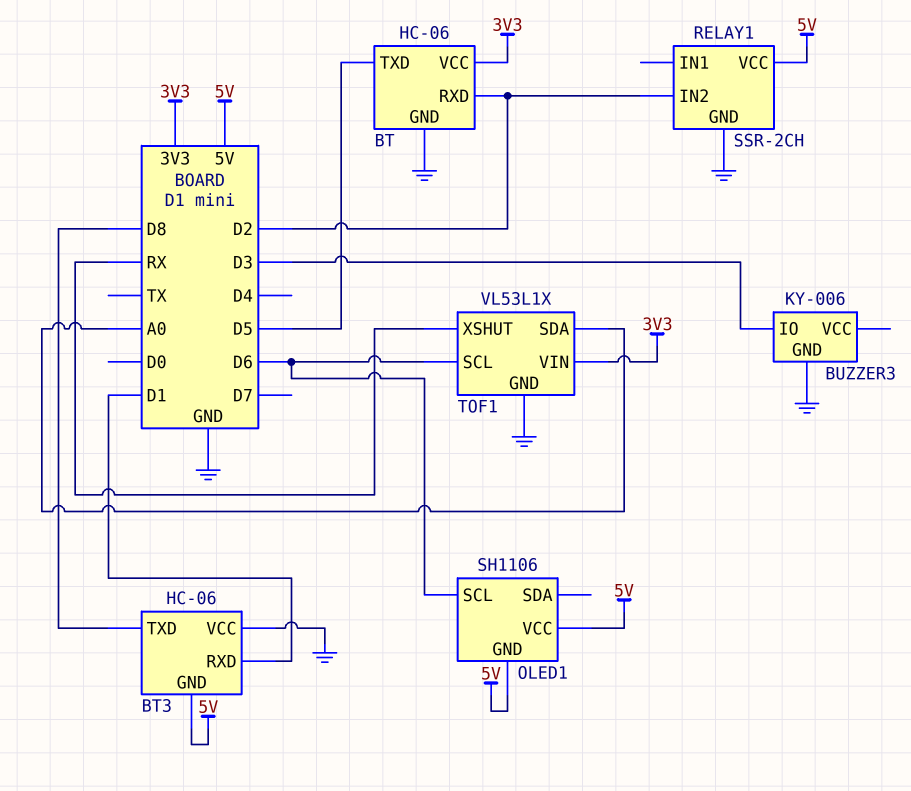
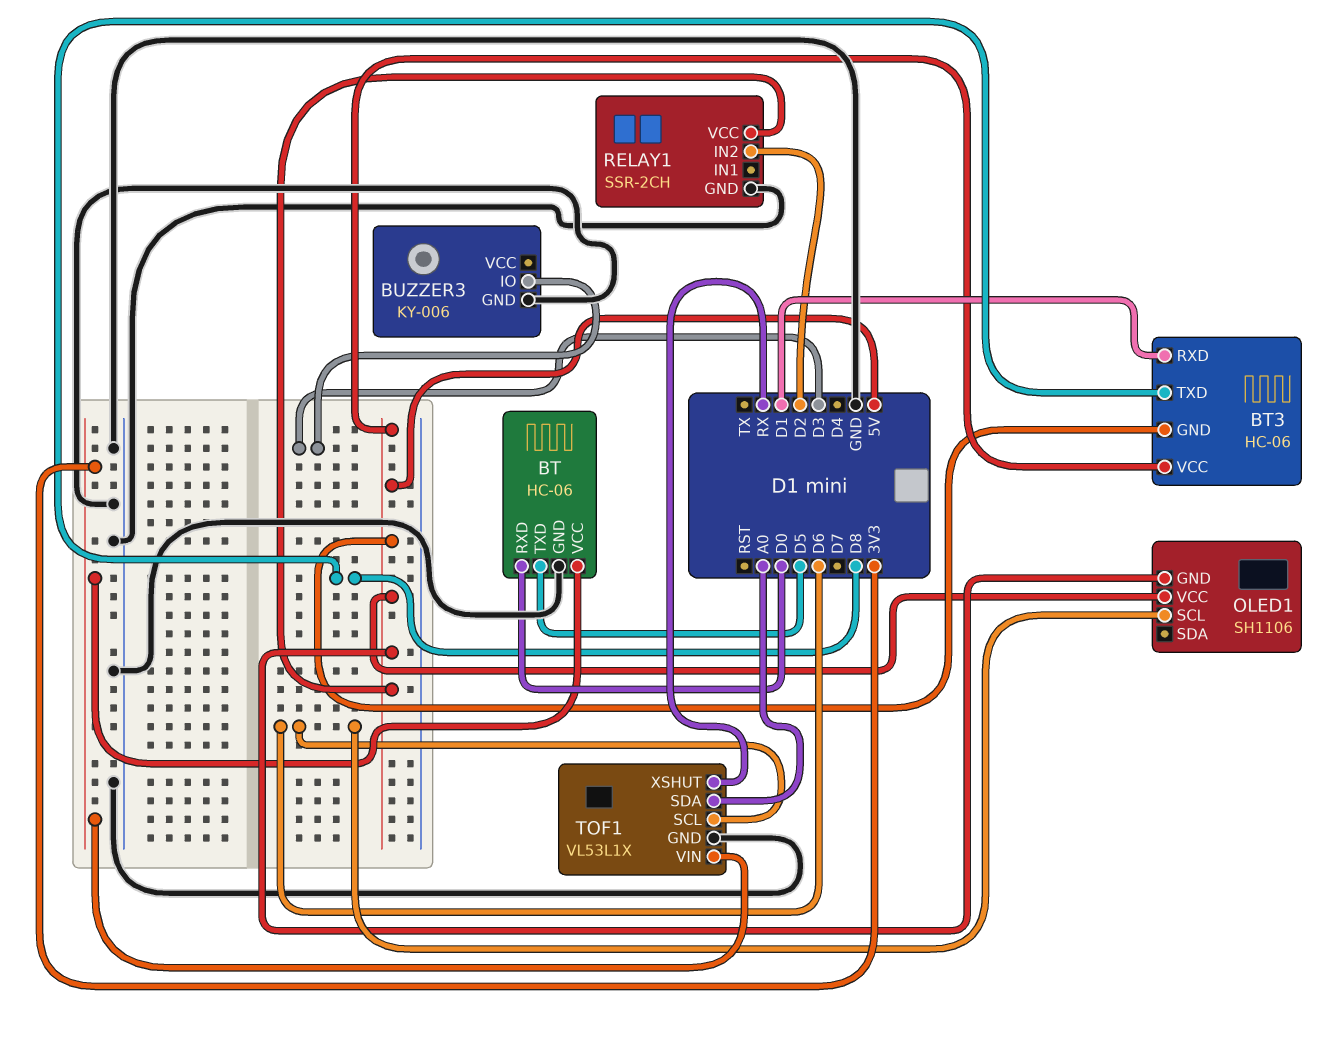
BT pin RXD: D2 -> D0
BT3 pin VCC: GND -> 5V

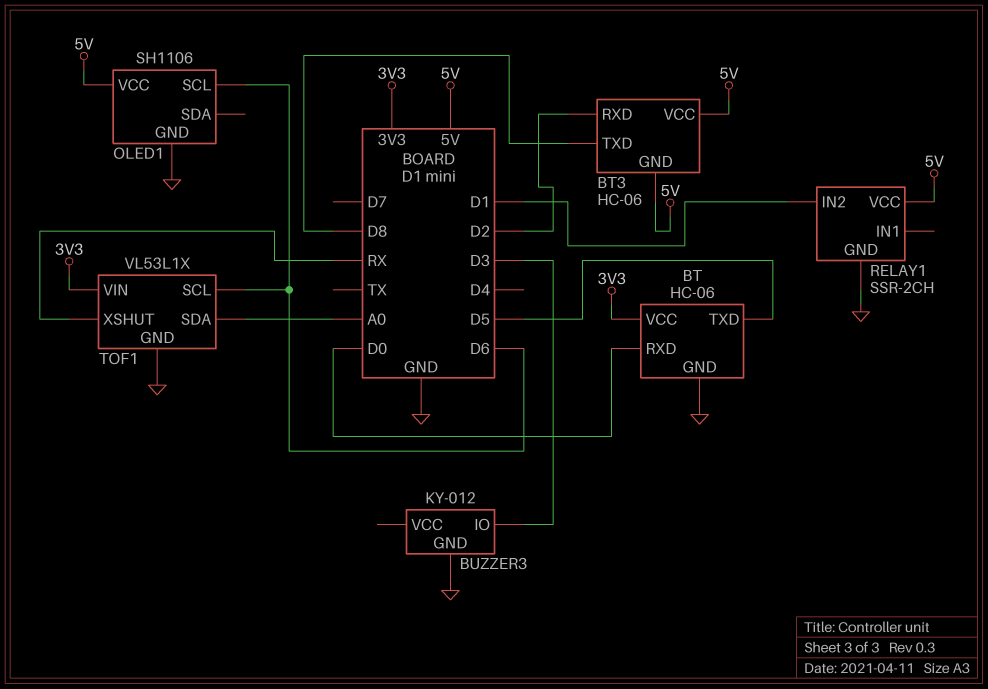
BT3 pin RXD: D1 -> D2
BUZZER3: KY-006 -> KY-012
OLED1 pin GND: 5V -> GND
RELAY1 pin IN2: D2 -> D1

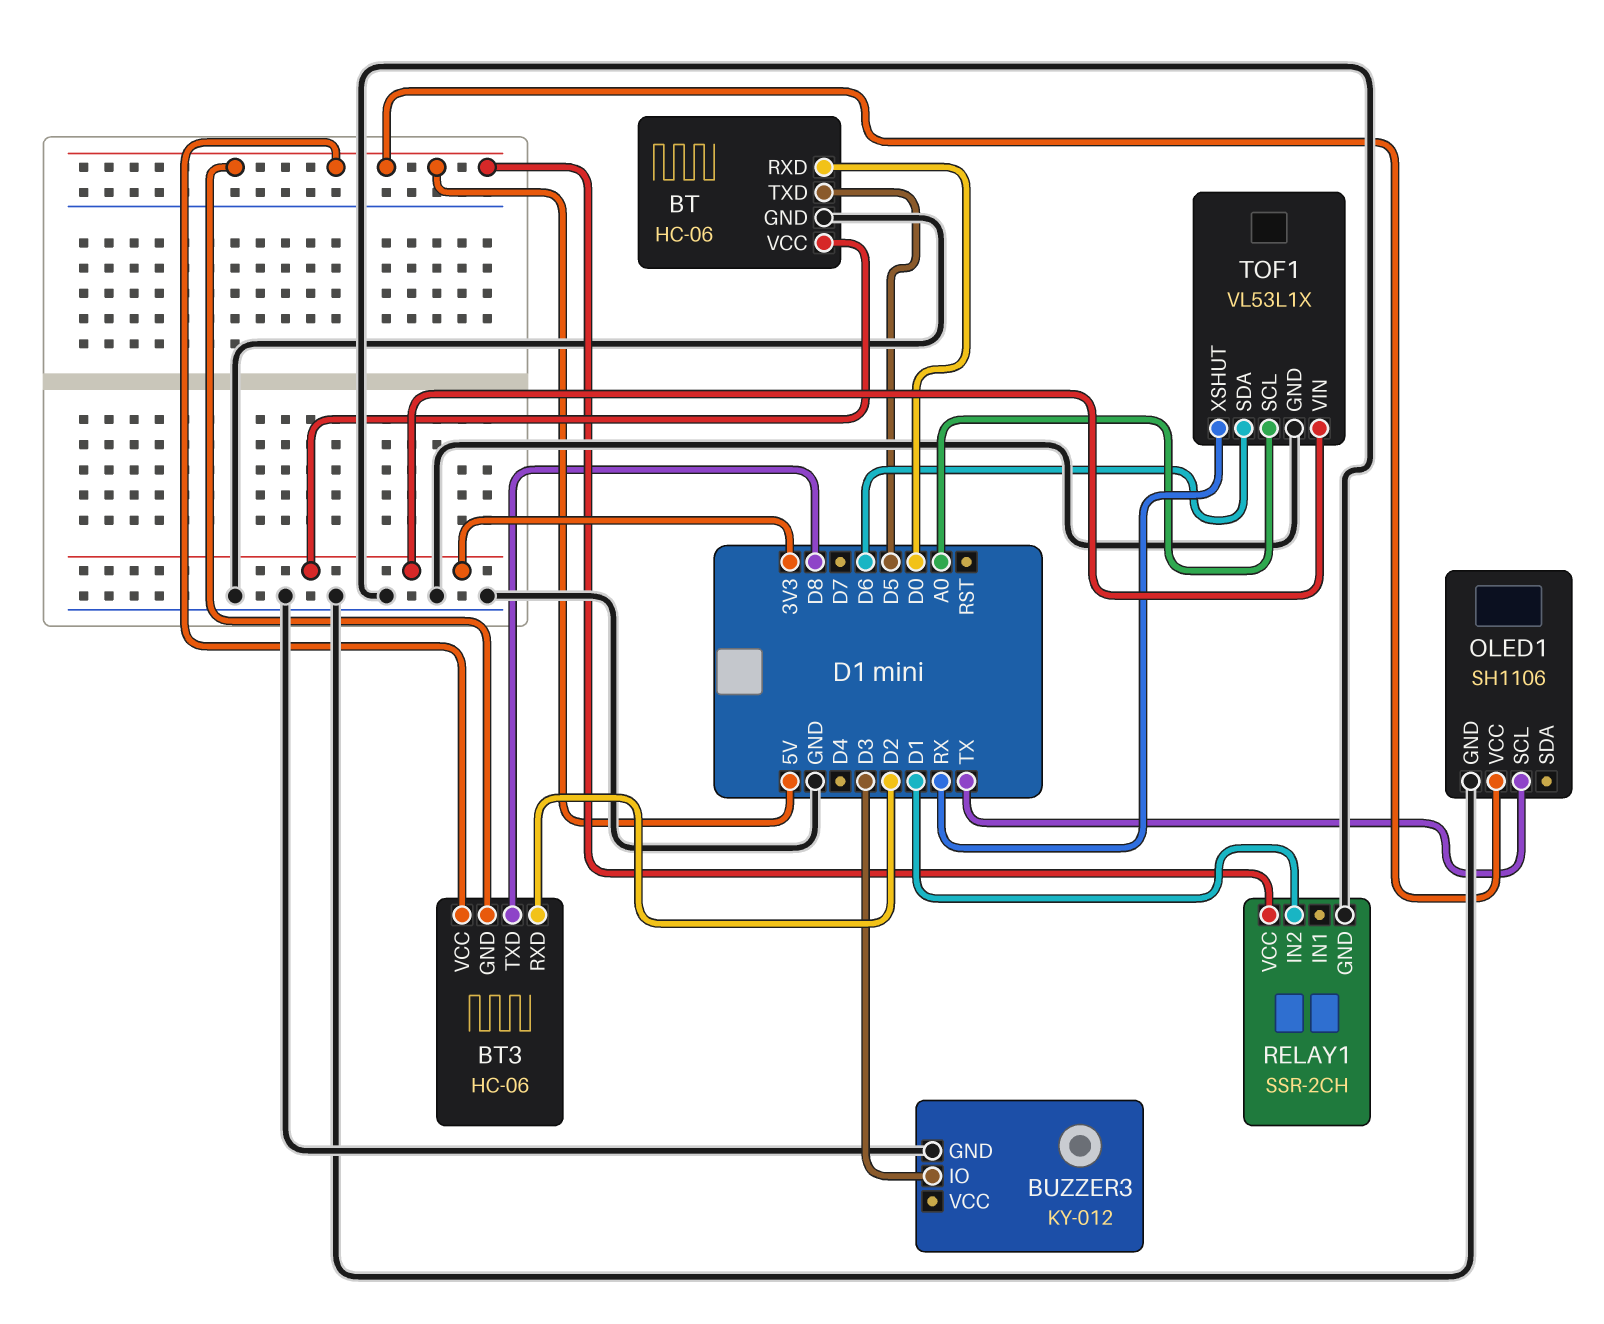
OLED1 pin SCL: D6 -> TX
TOF1 pin SCL: D6 -> A0
TOF1 pin SDA: A0 -> D6

